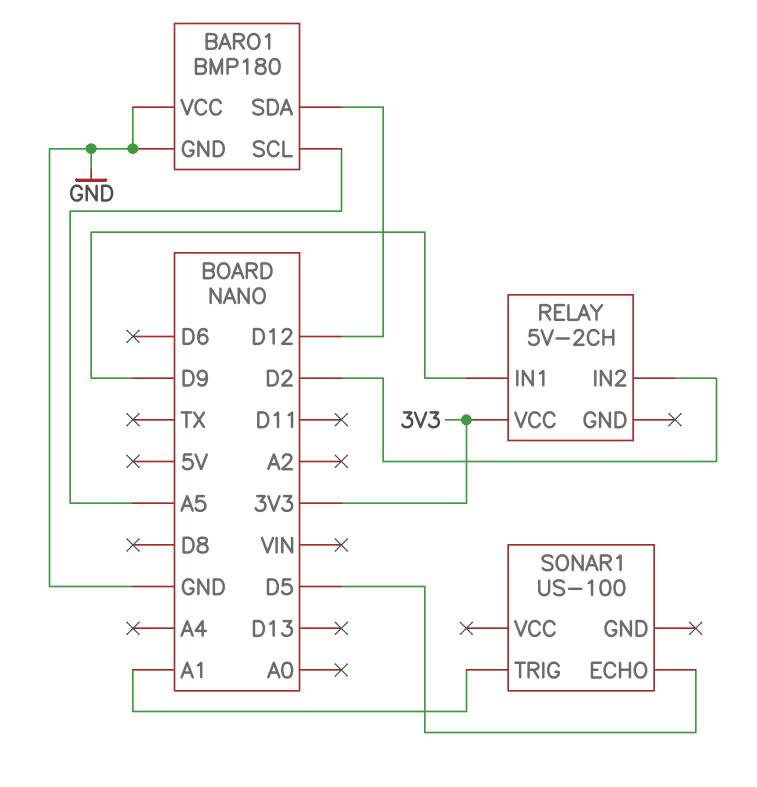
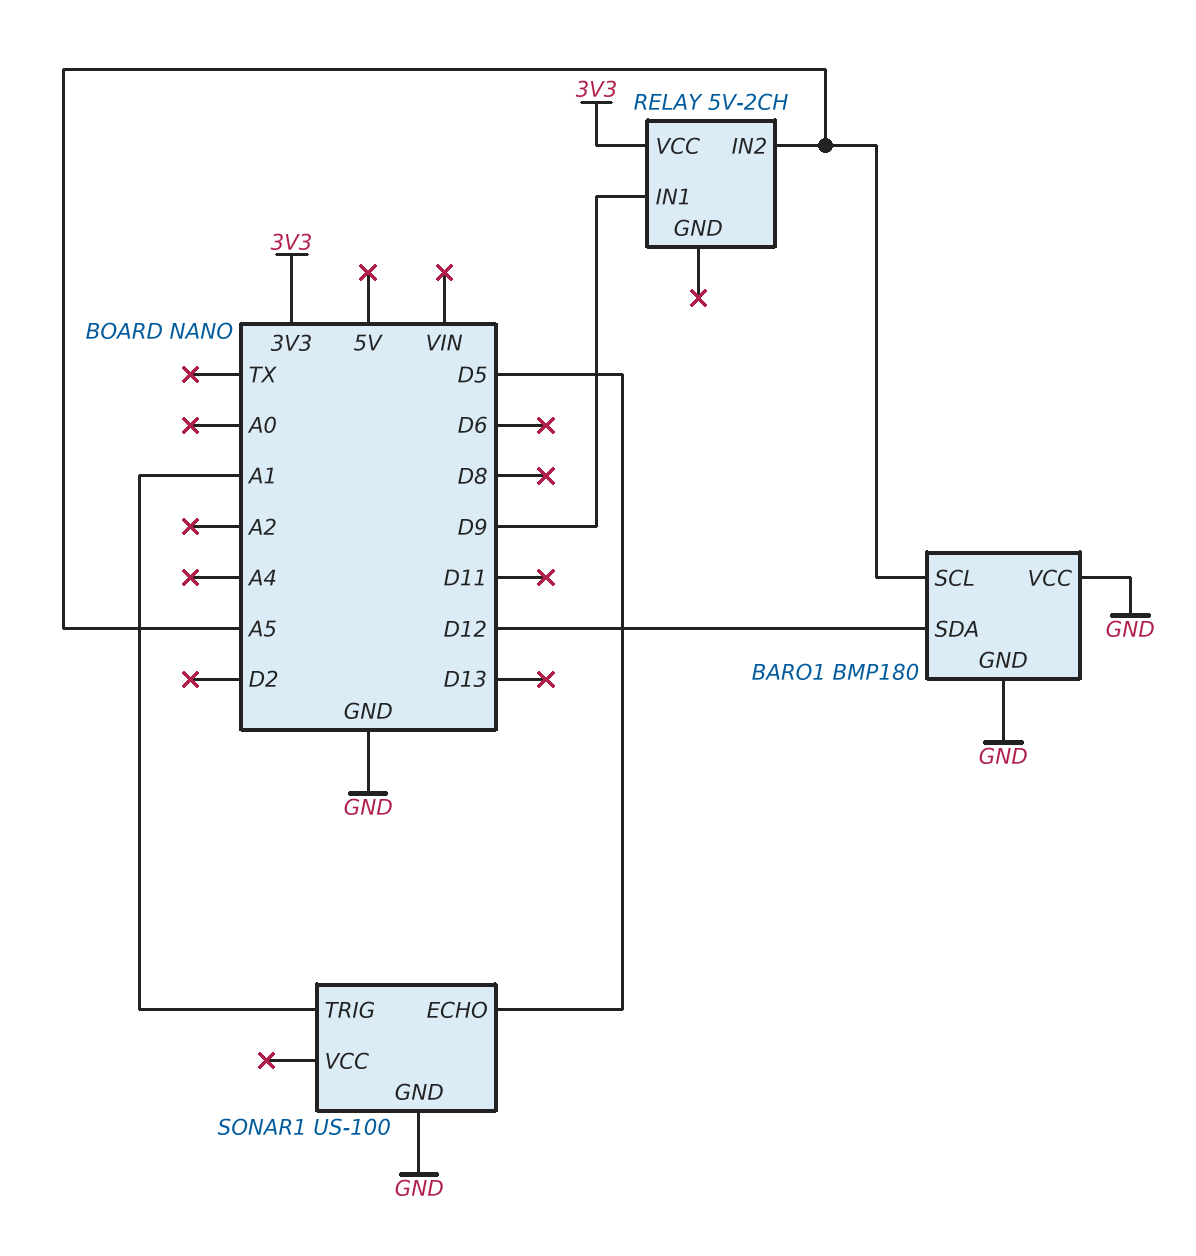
RELAY pin IN2: D2 -> A5
SONAR1 pin GND: none -> GND

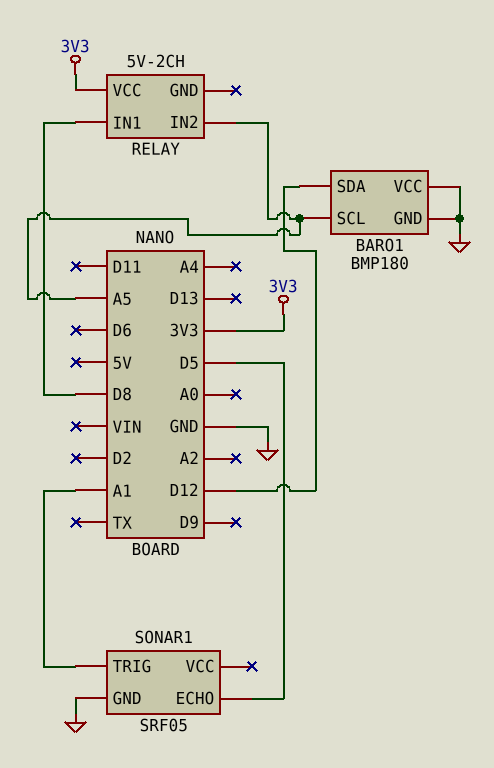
RELAY pin IN1: D9 -> D8
SONAR1: US-100 -> SRF05

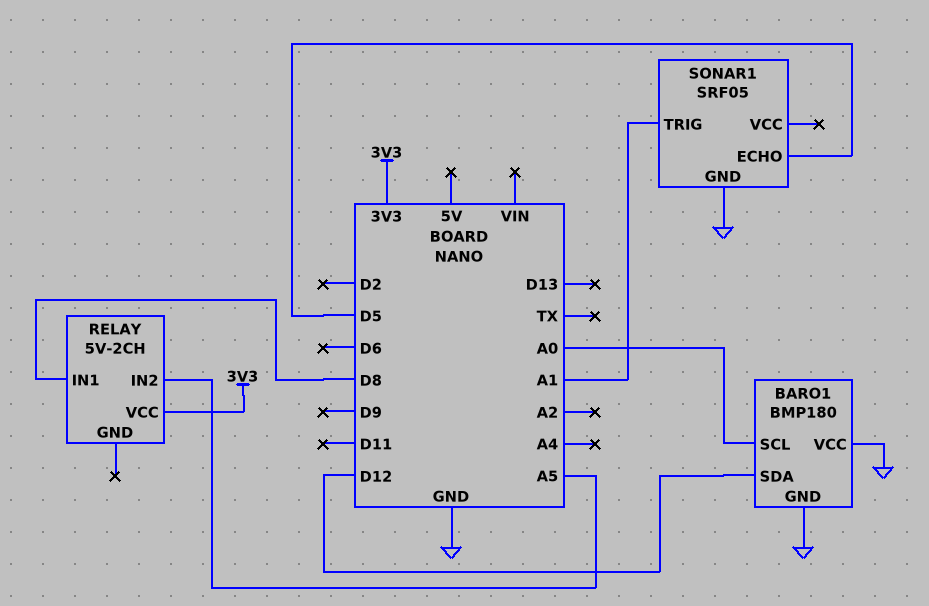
BARO1 pin SCL: A5 -> A0

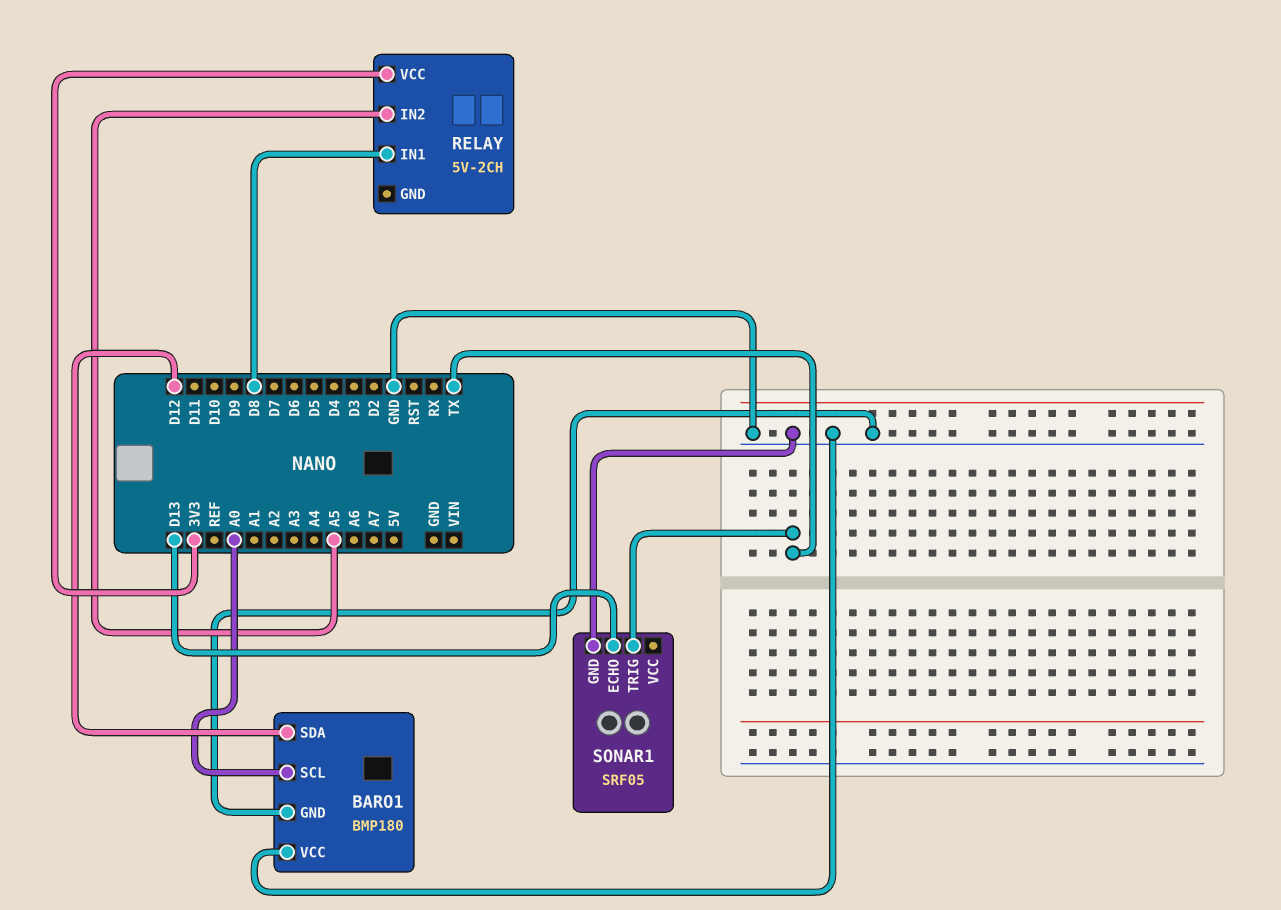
SONAR1 pin ECHO: D5 -> D13
SONAR1 pin TRIG: A1 -> TX

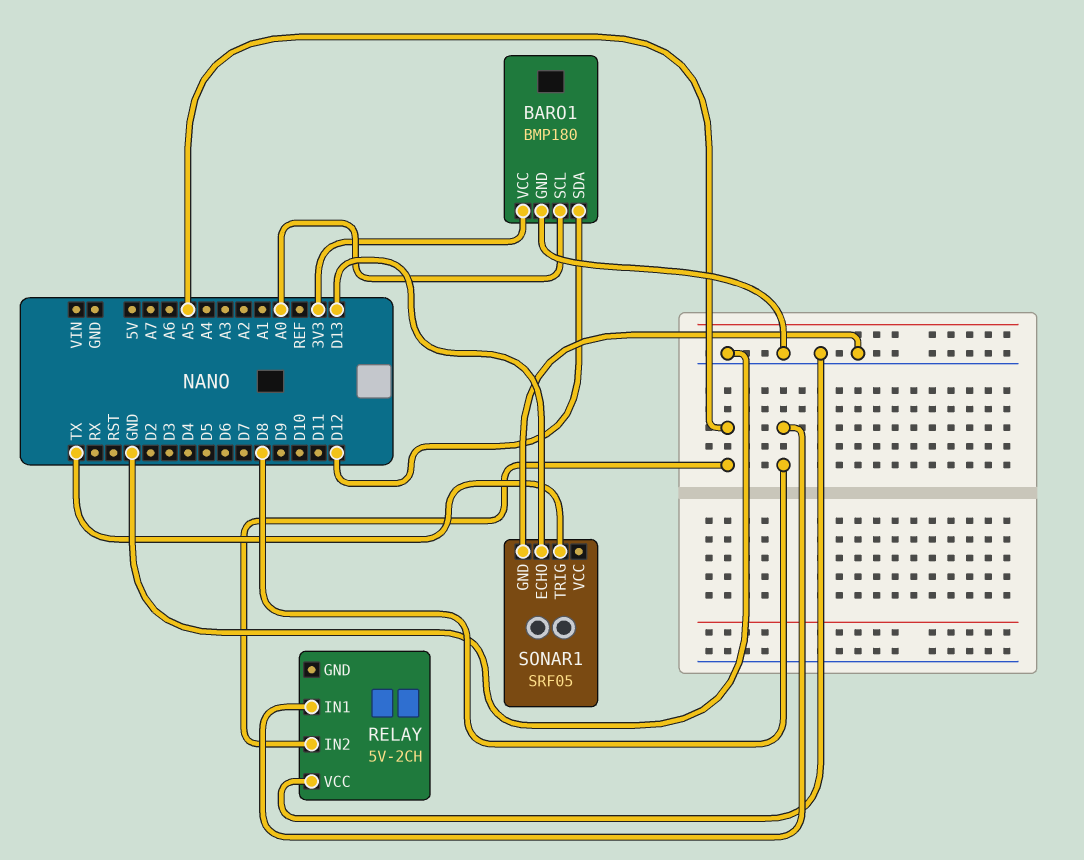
BARO1 pin VCC: GND -> 3V3
RELAY pin VCC: 3V3 -> GND

